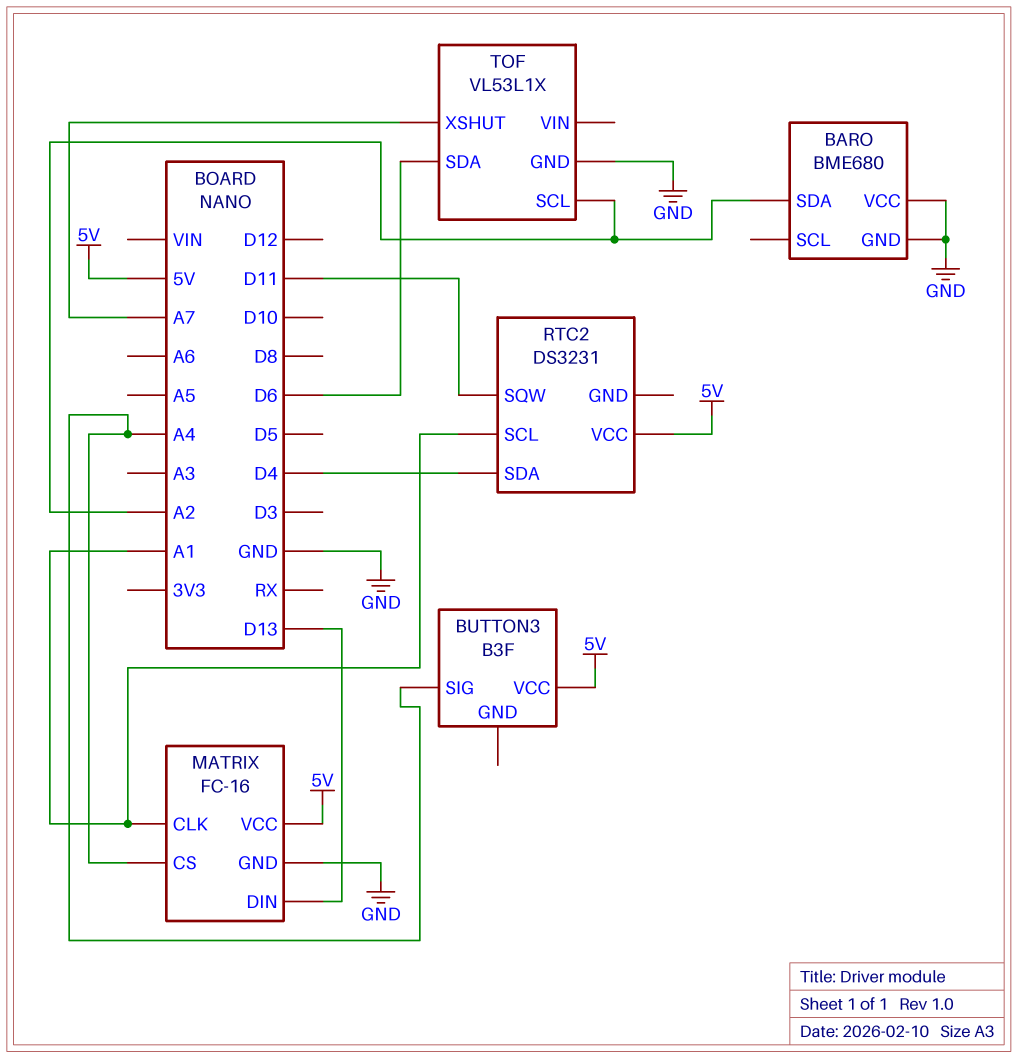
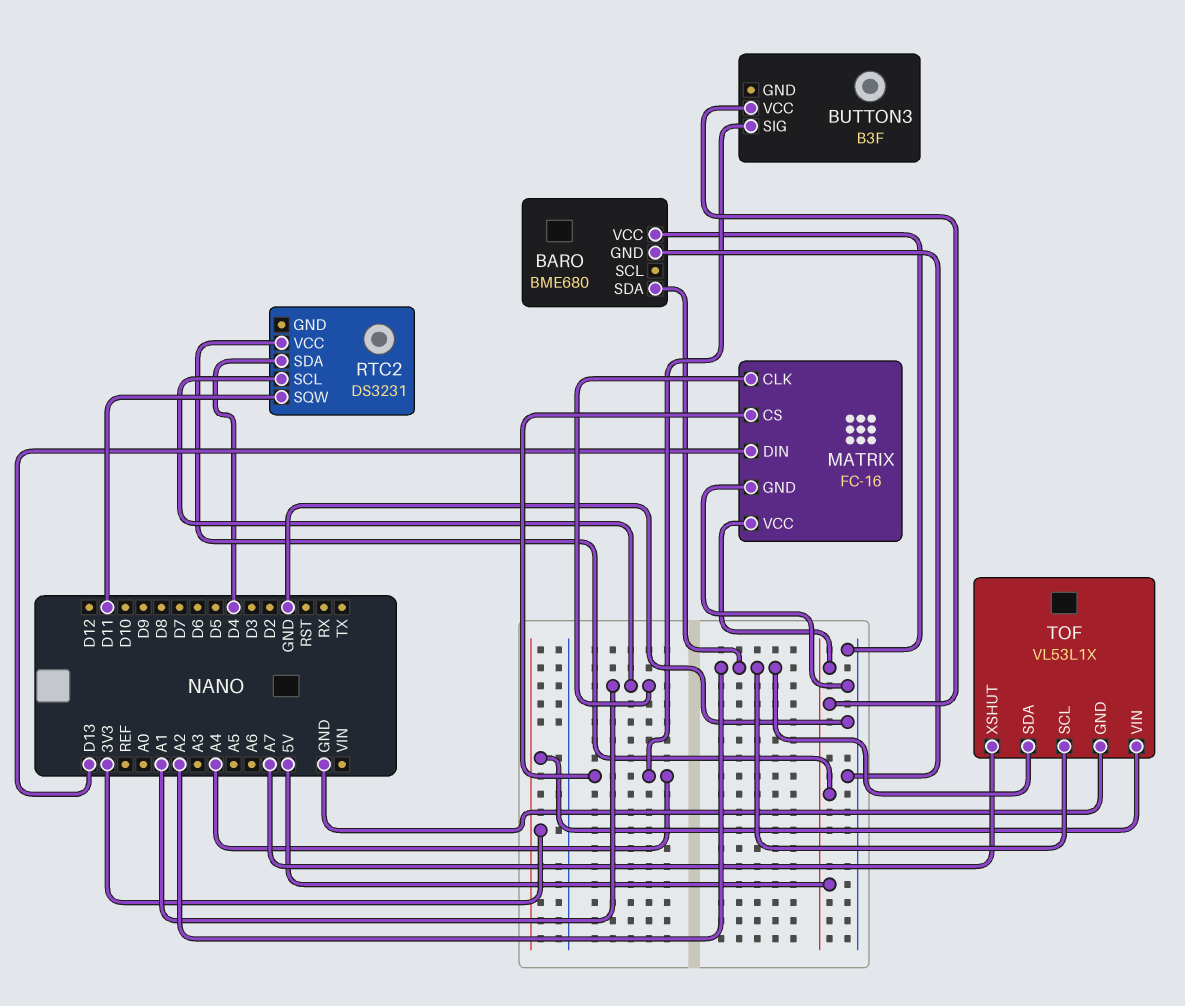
TOF pin SDA: D6 -> A2
TOF pin VIN: none -> 3V3

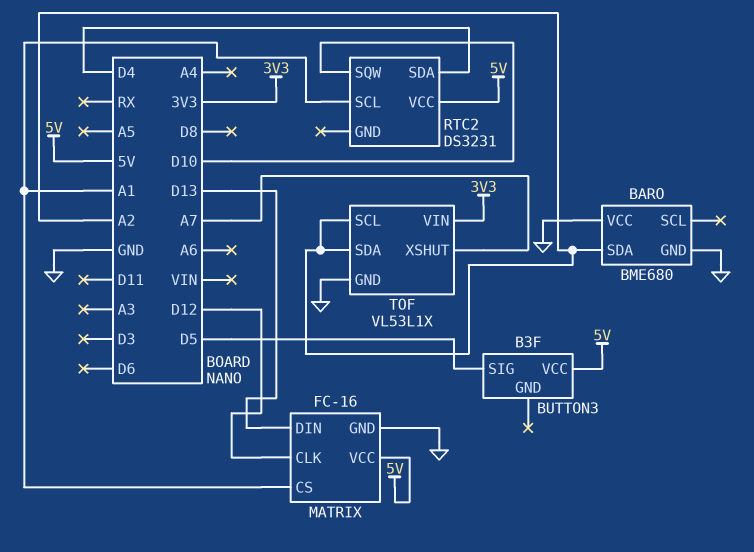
BUTTON3 pin SIG: A4 -> D5
MATRIX pin CLK: A1 -> D12
MATRIX pin CS: A4 -> A1
RTC2 pin SQW: D11 -> D10

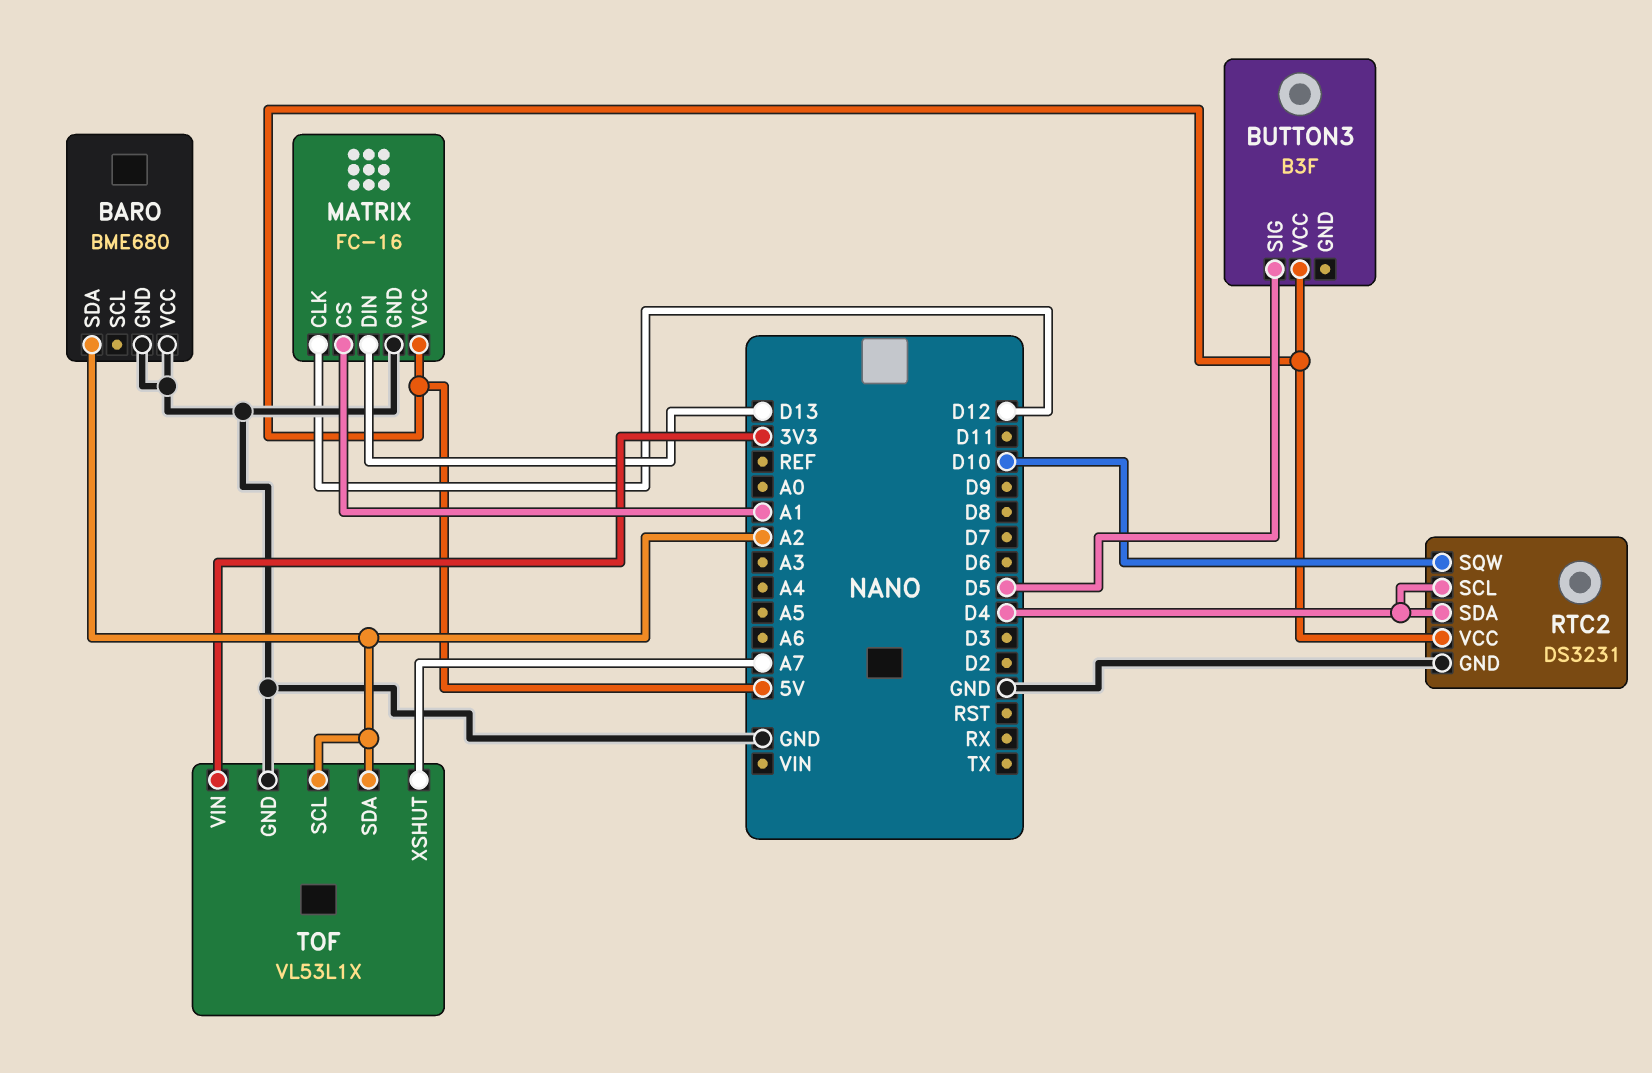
RTC2 pin GND: none -> GND
RTC2 pin SCL: A1 -> D4

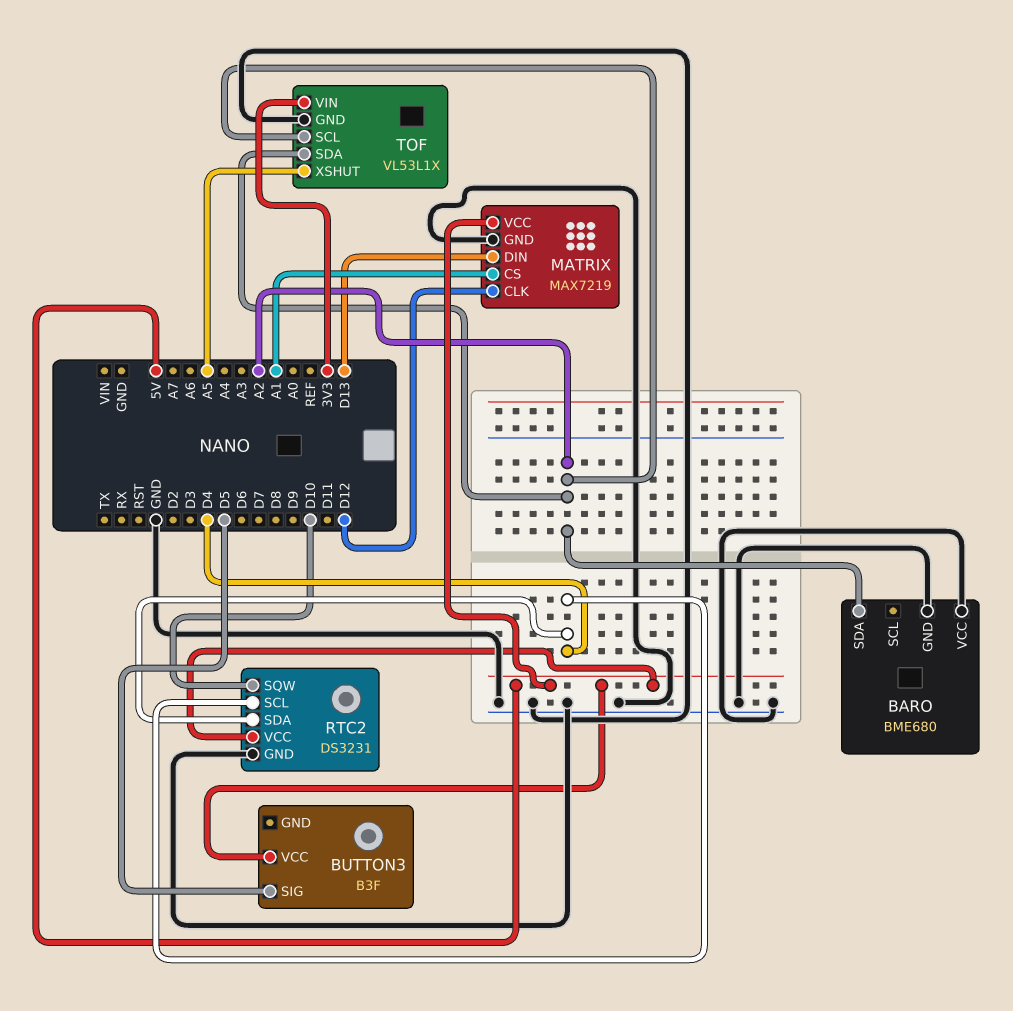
MATRIX: FC-16 -> MAX7219
TOF pin XSHUT: A7 -> A5

